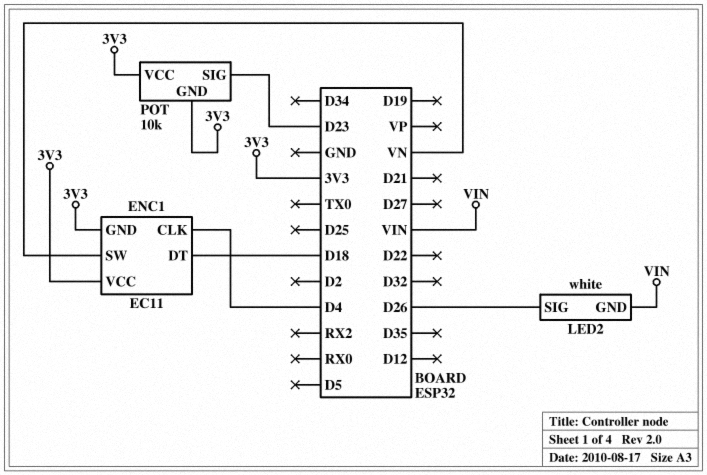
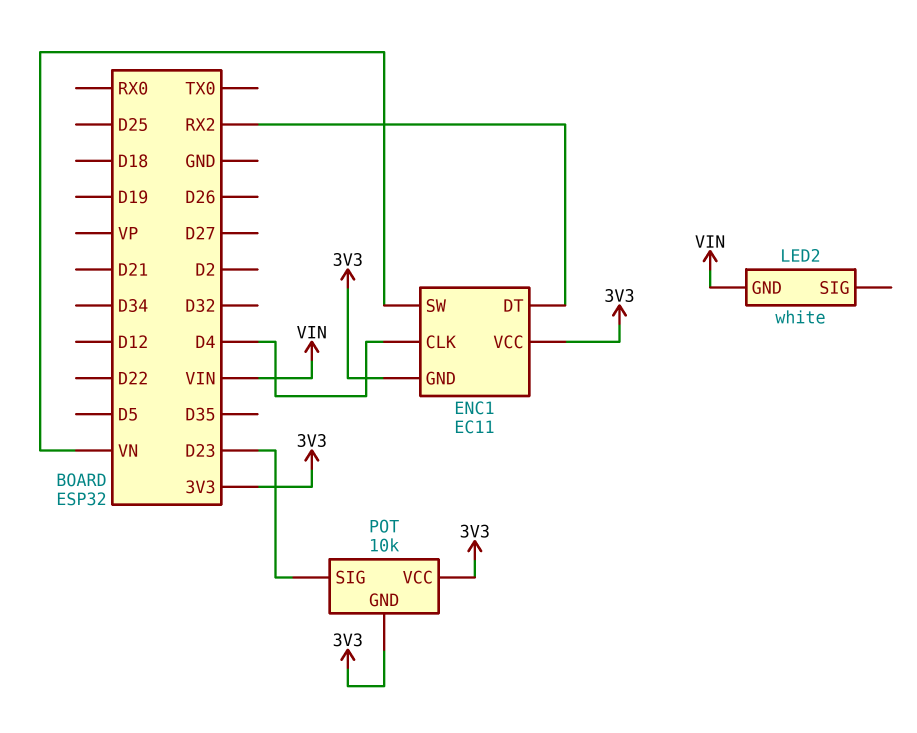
ENC1 pin DT: D18 -> RX2
LED2 pin SIG: D26 -> none

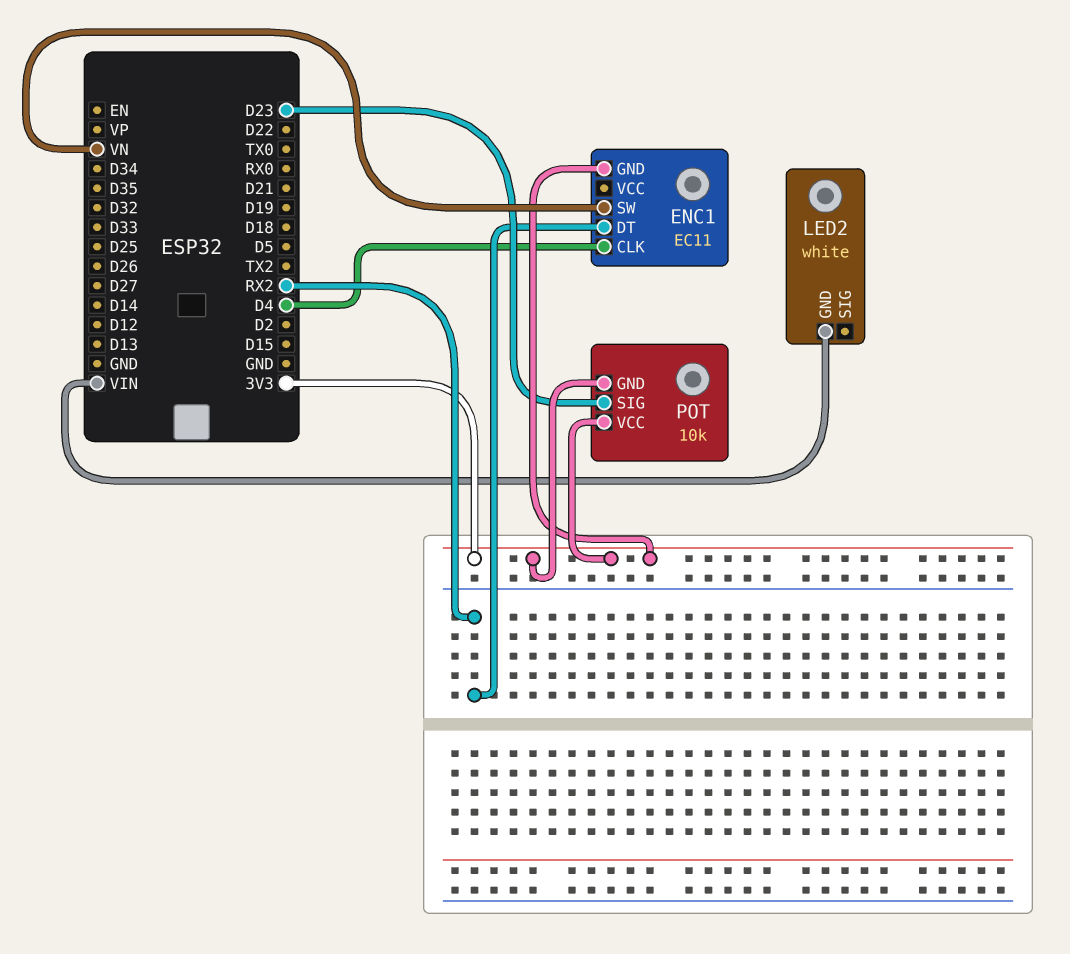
ENC1 pin VCC: 3V3 -> none

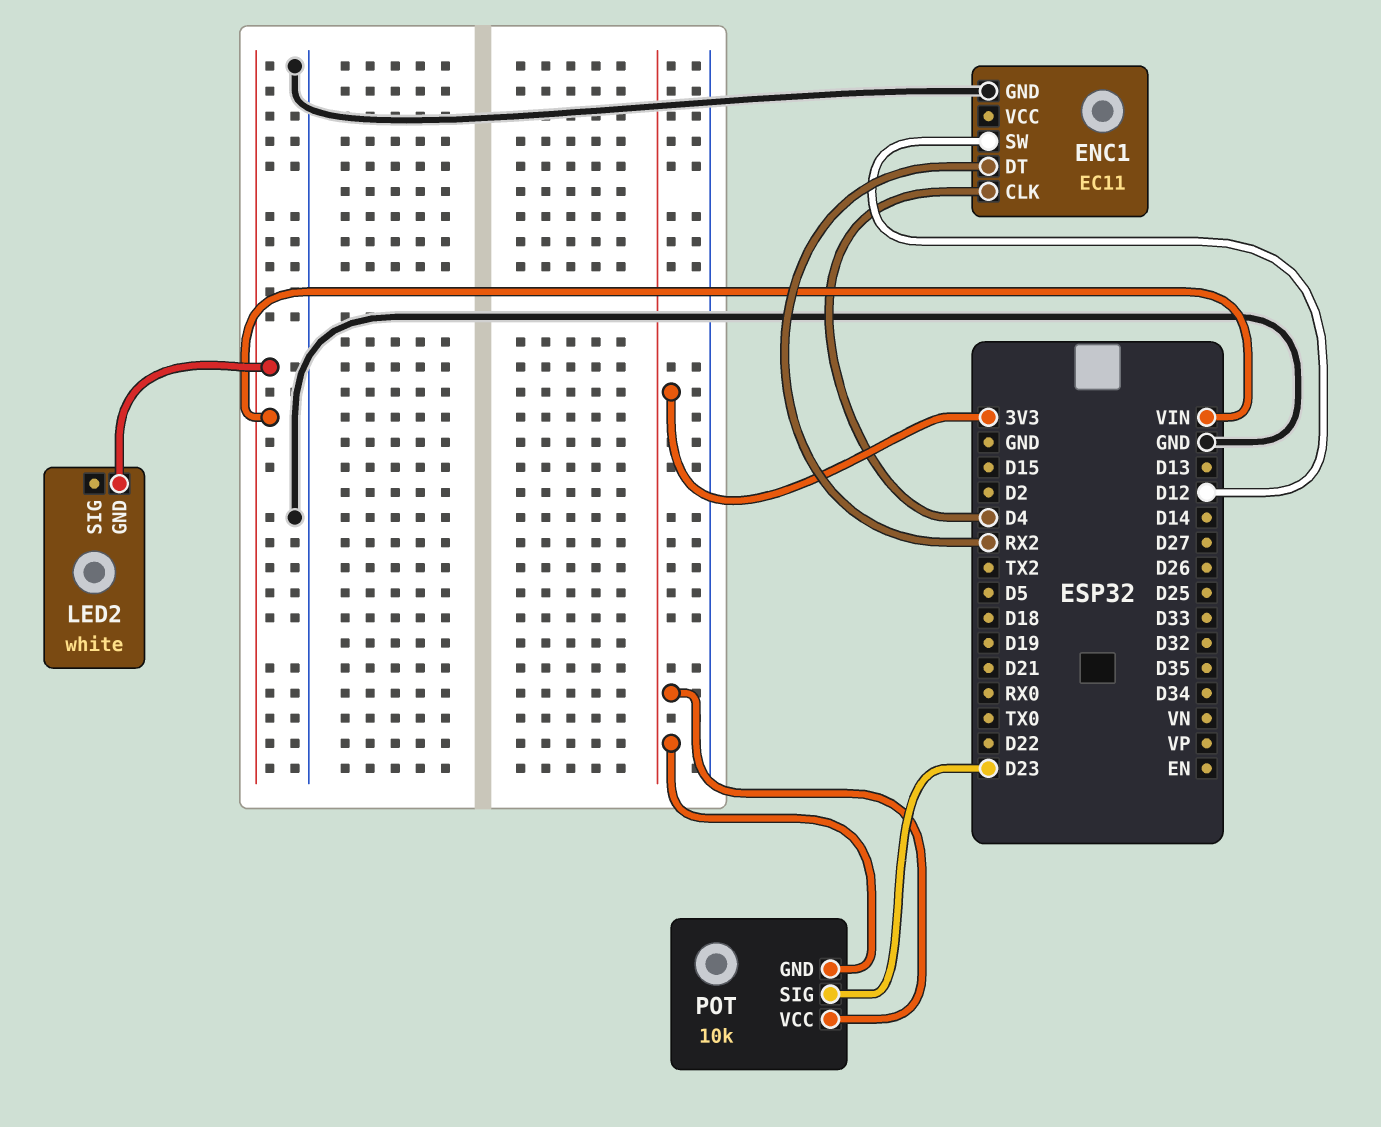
ENC1 pin GND: 3V3 -> GND
ENC1 pin SW: VN -> D12

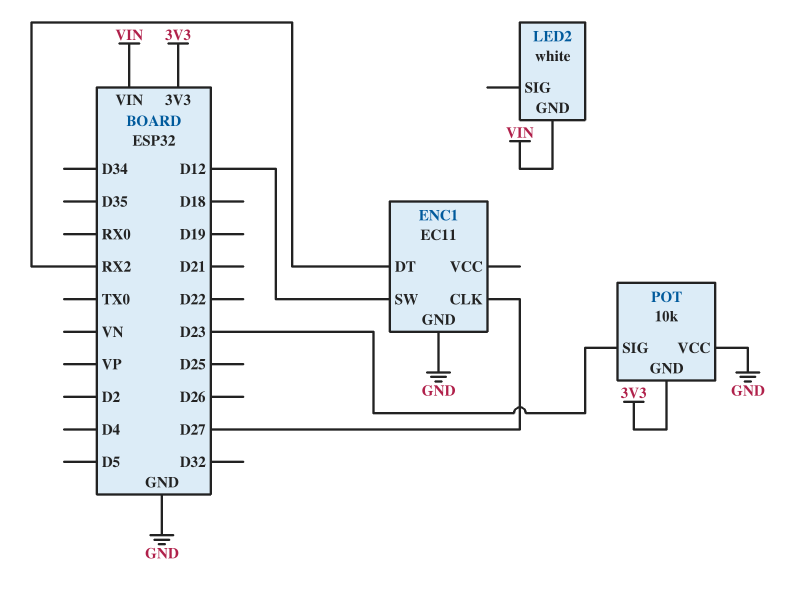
ENC1 pin CLK: D4 -> D27
POT pin VCC: 3V3 -> GND

